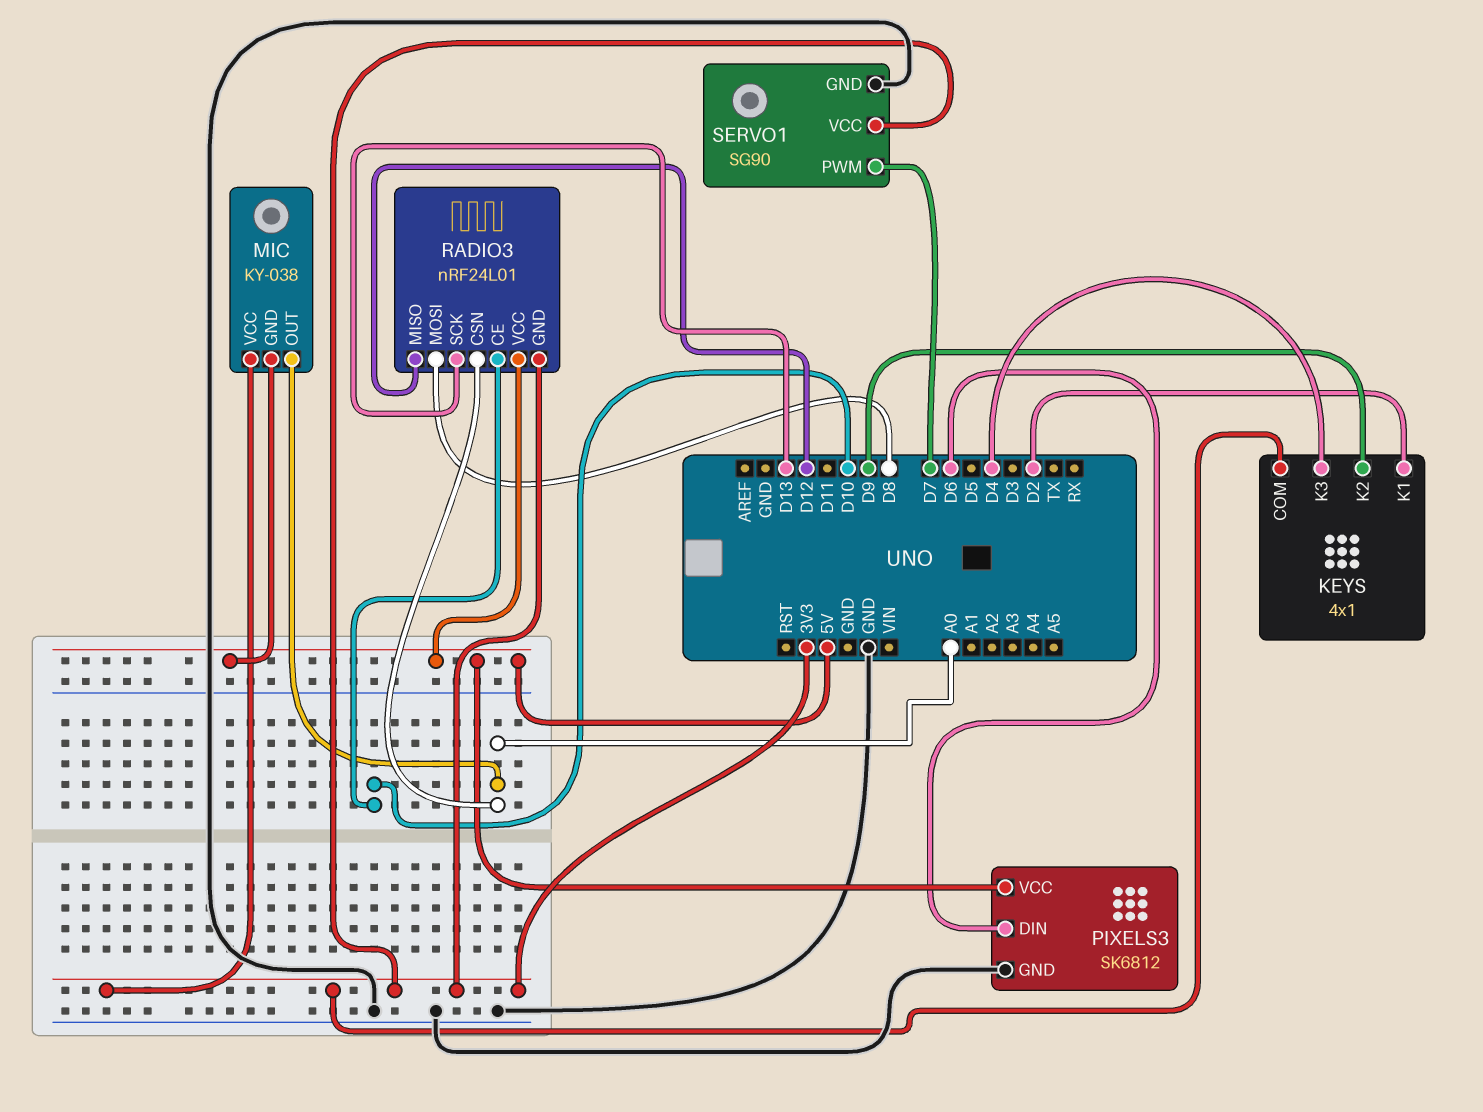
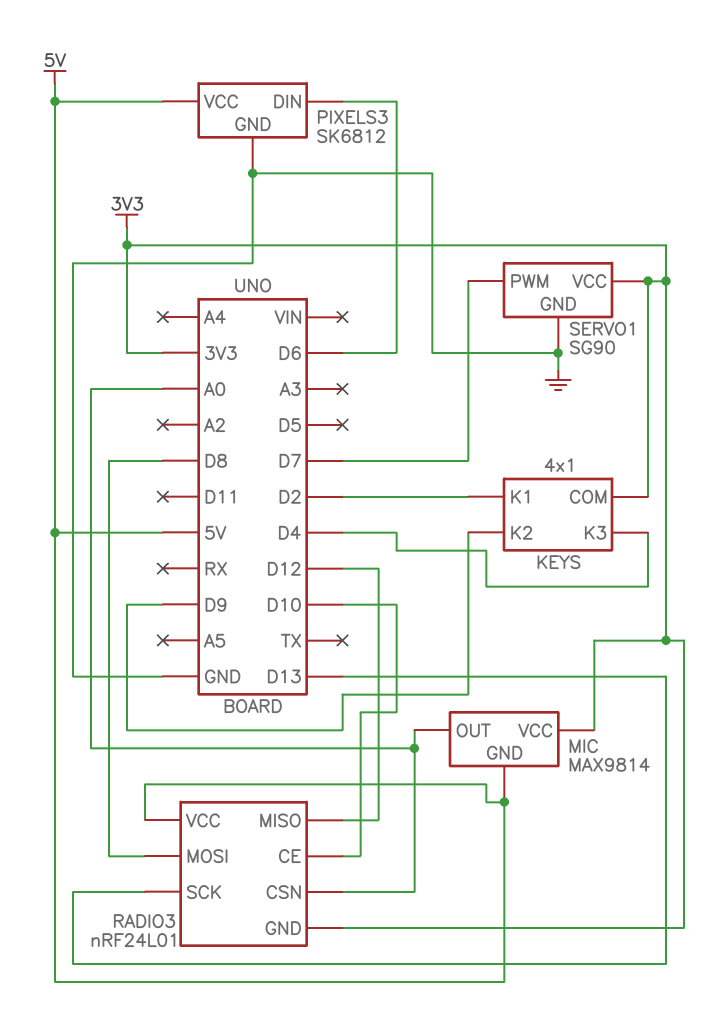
MIC: KY-038 -> MAX9814

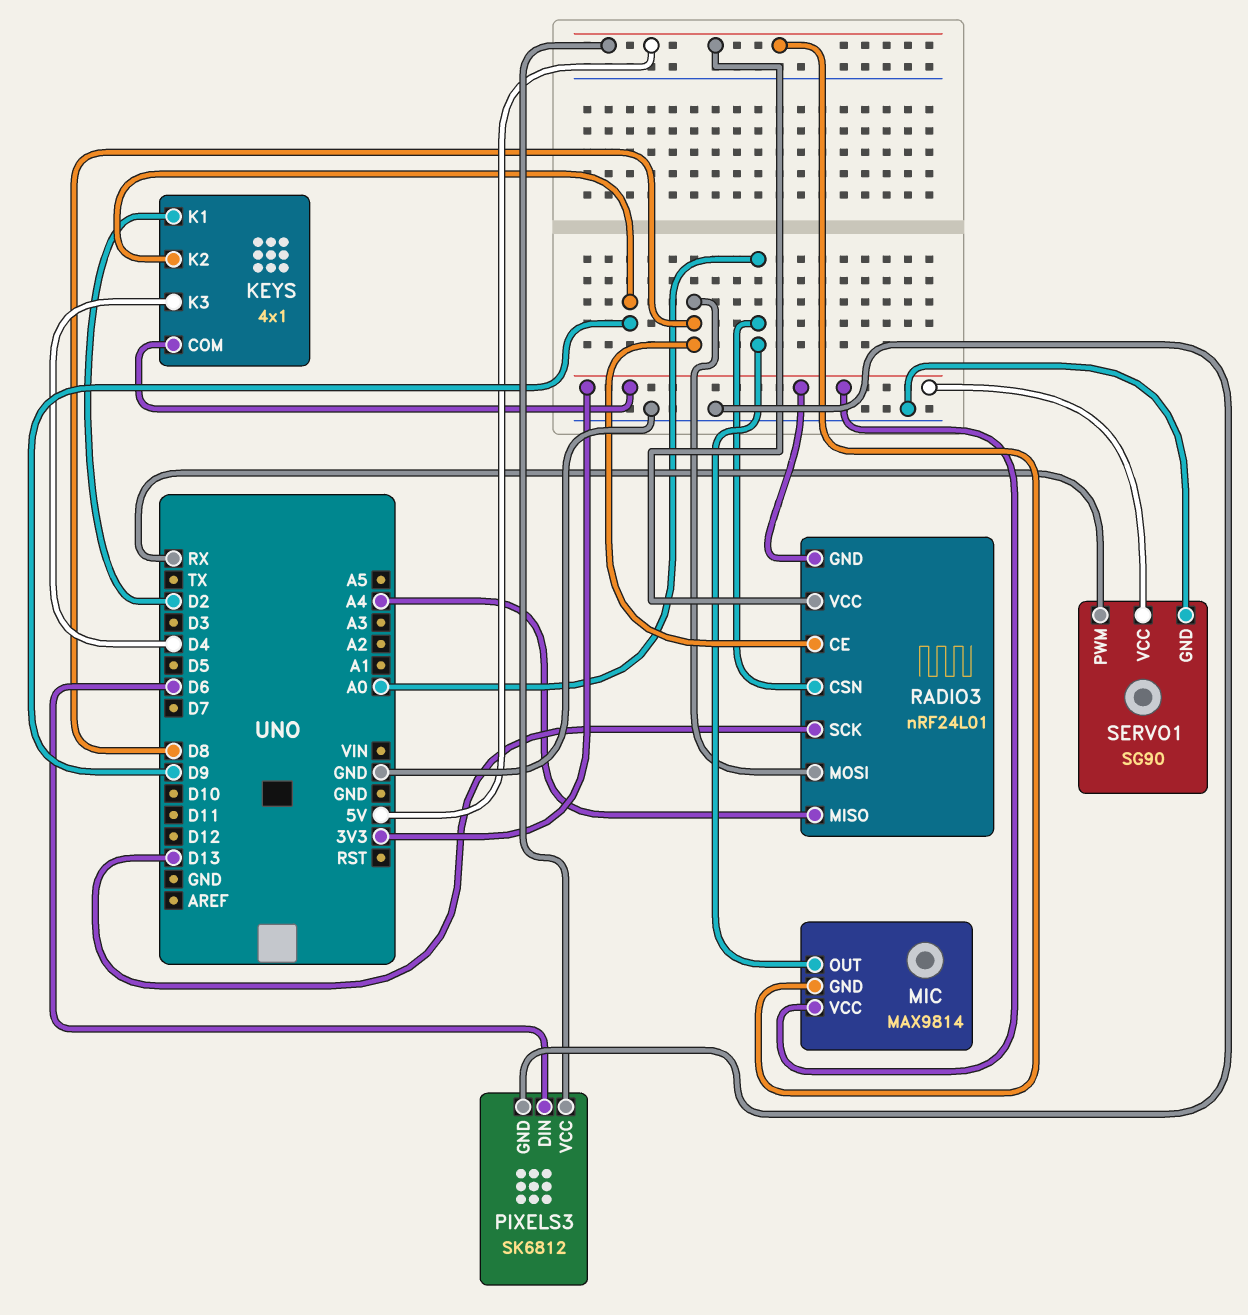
RADIO3 pin CE: D10 -> D8
RADIO3 pin MISO: D12 -> A4
SERVO1 pin PWM: D7 -> RX

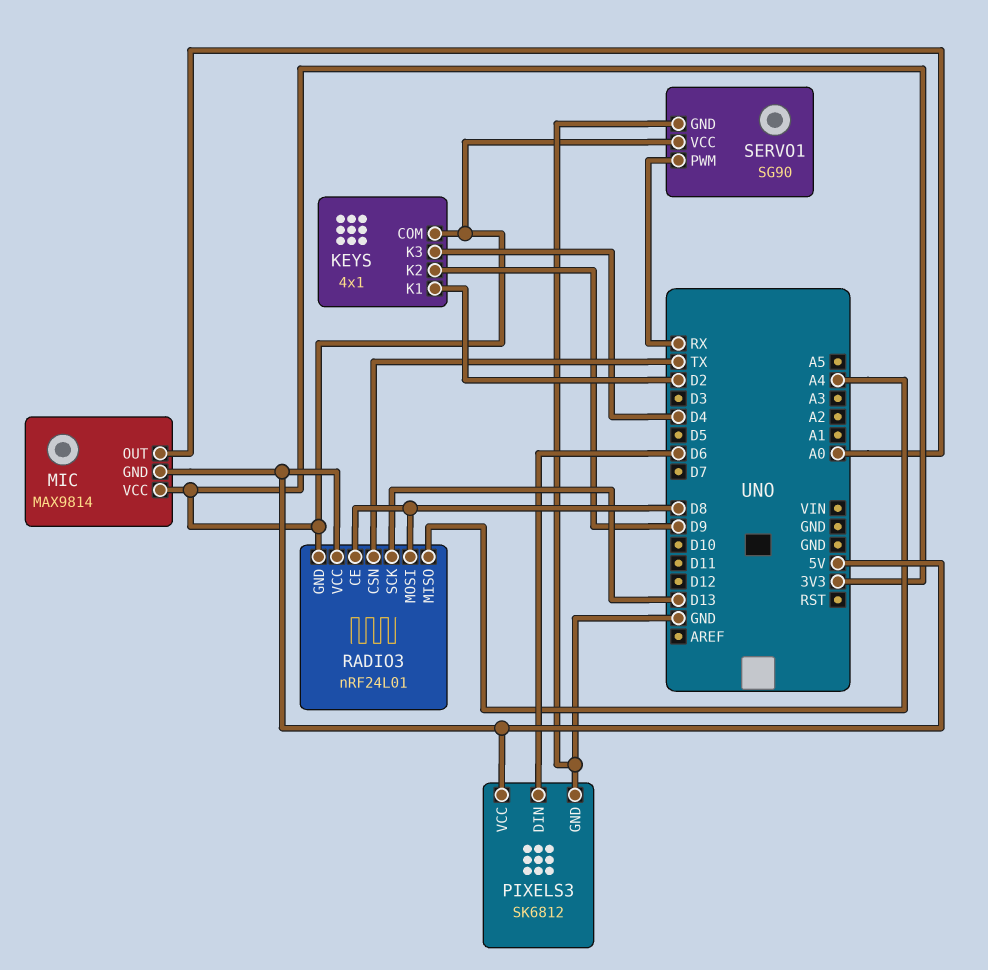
RADIO3 pin CSN: A0 -> TX

